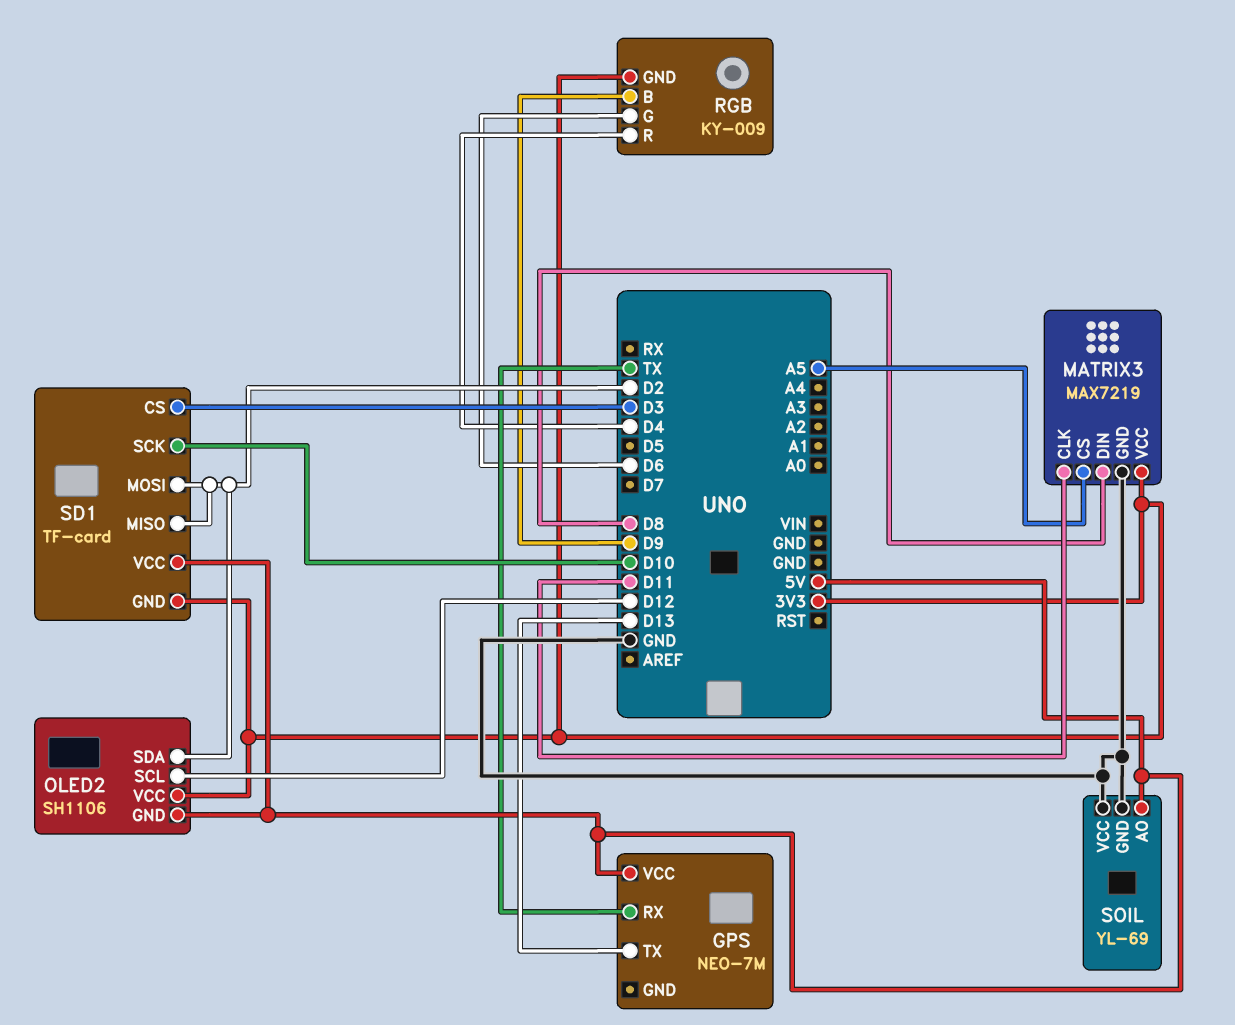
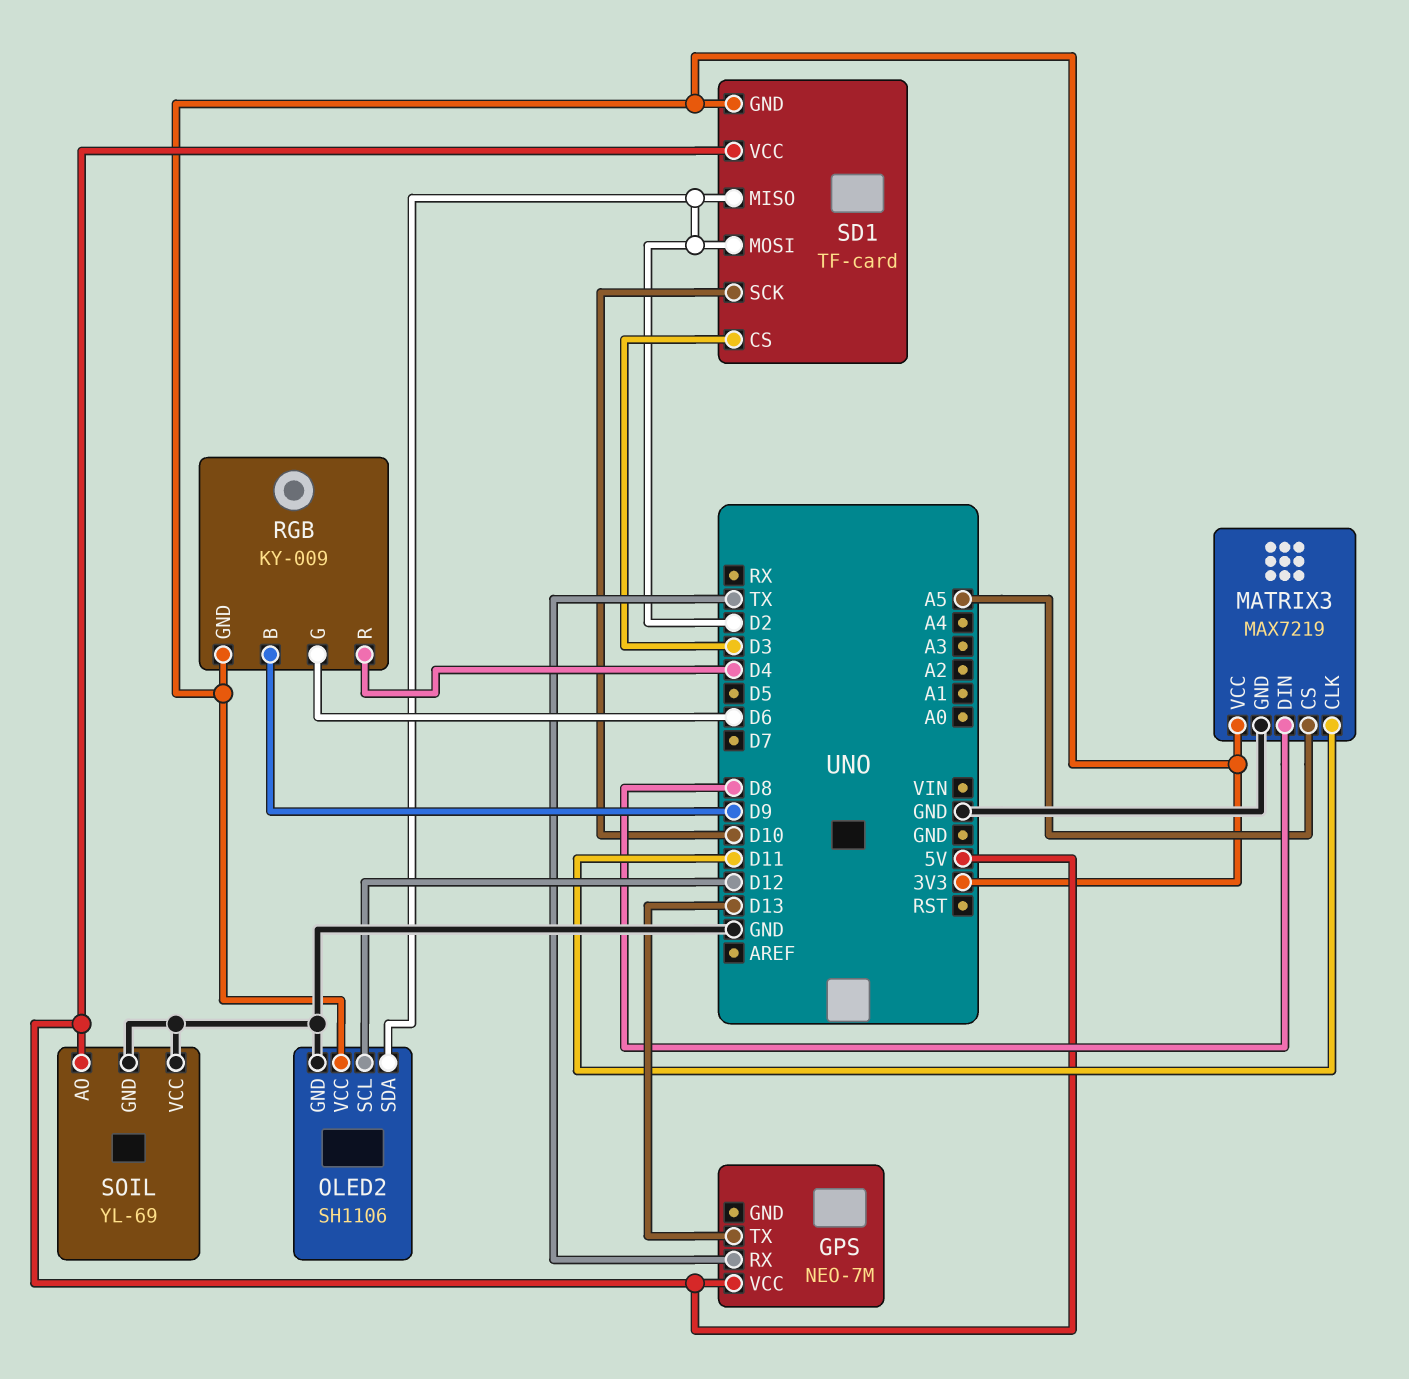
OLED2 pin GND: 5V -> GND

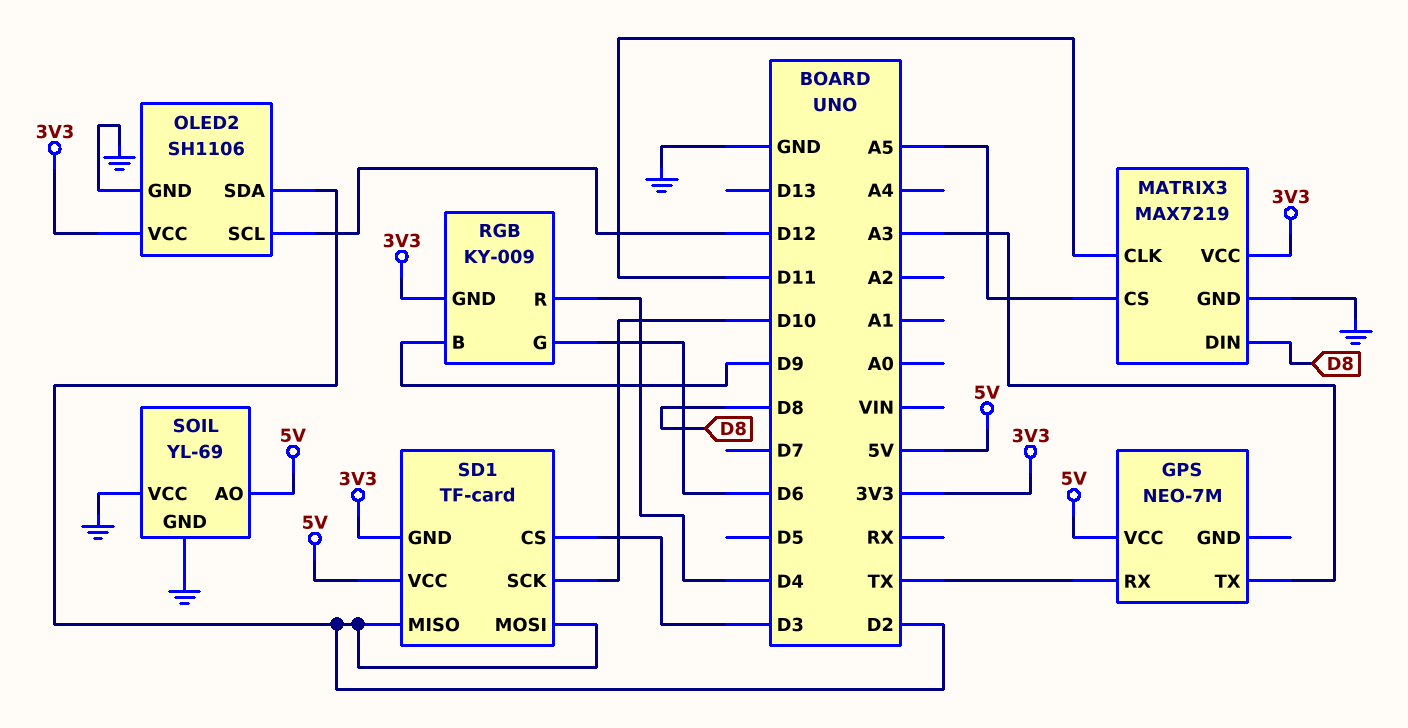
GPS pin TX: D13 -> A3

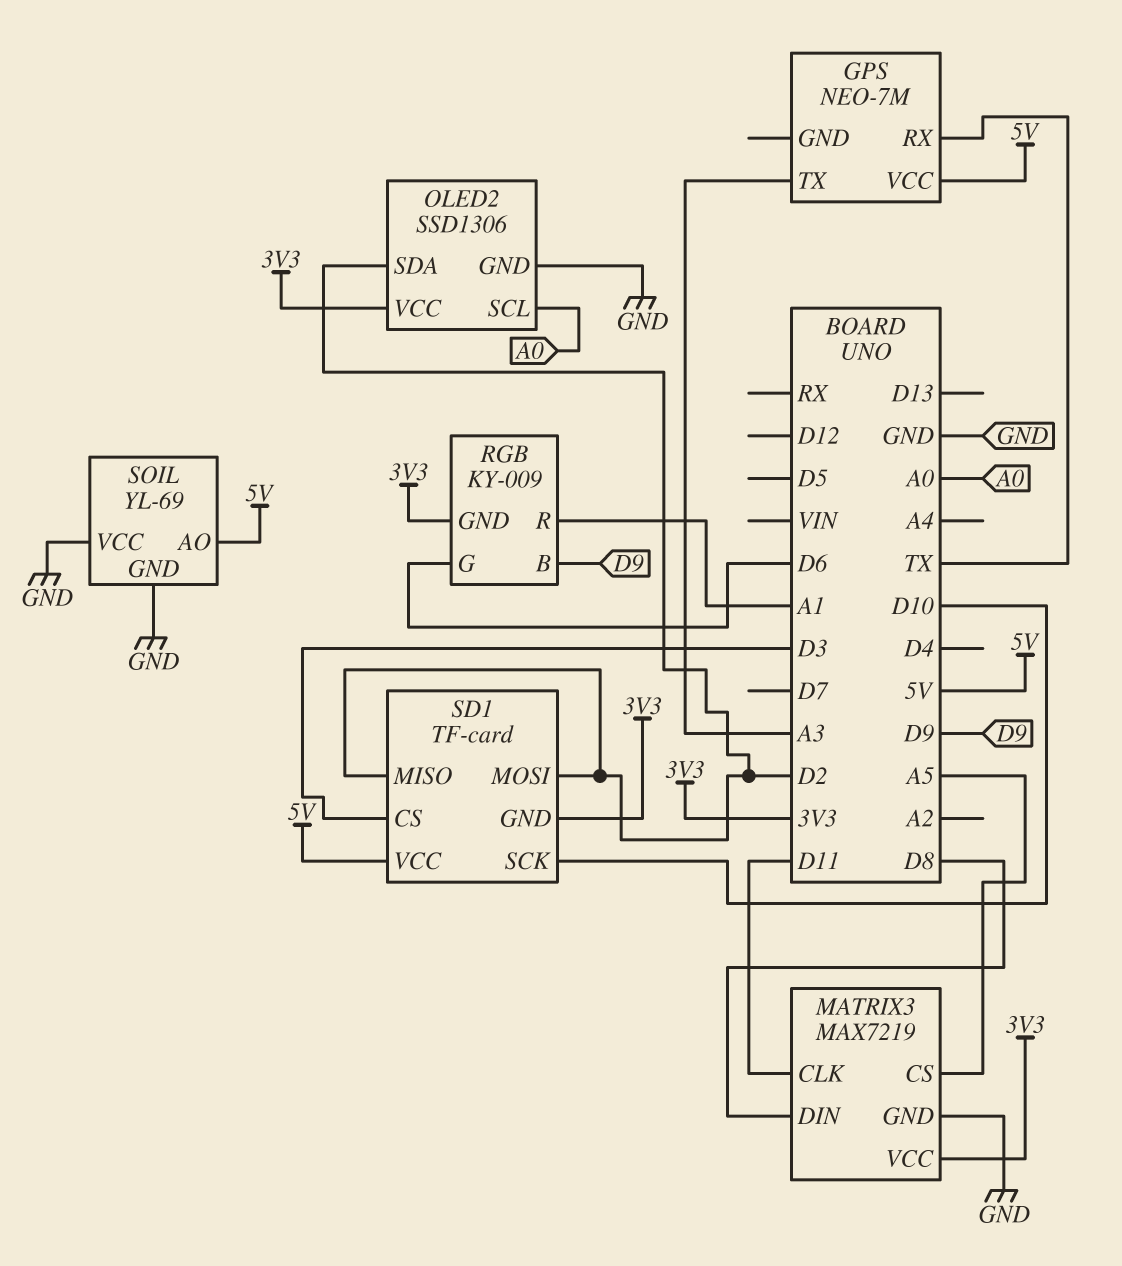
OLED2: SH1106 -> SSD1306
OLED2 pin SCL: D12 -> A0
RGB pin R: D4 -> A1

